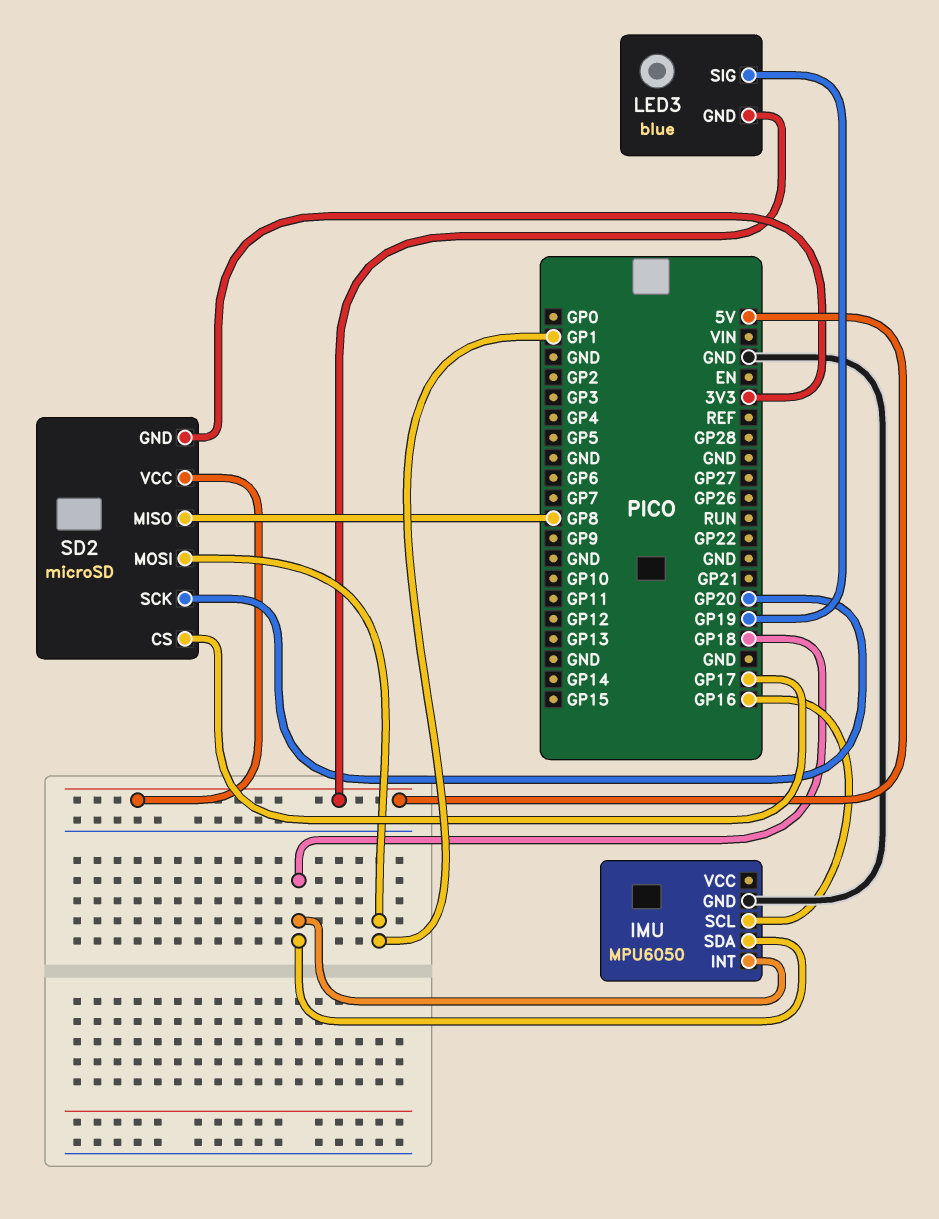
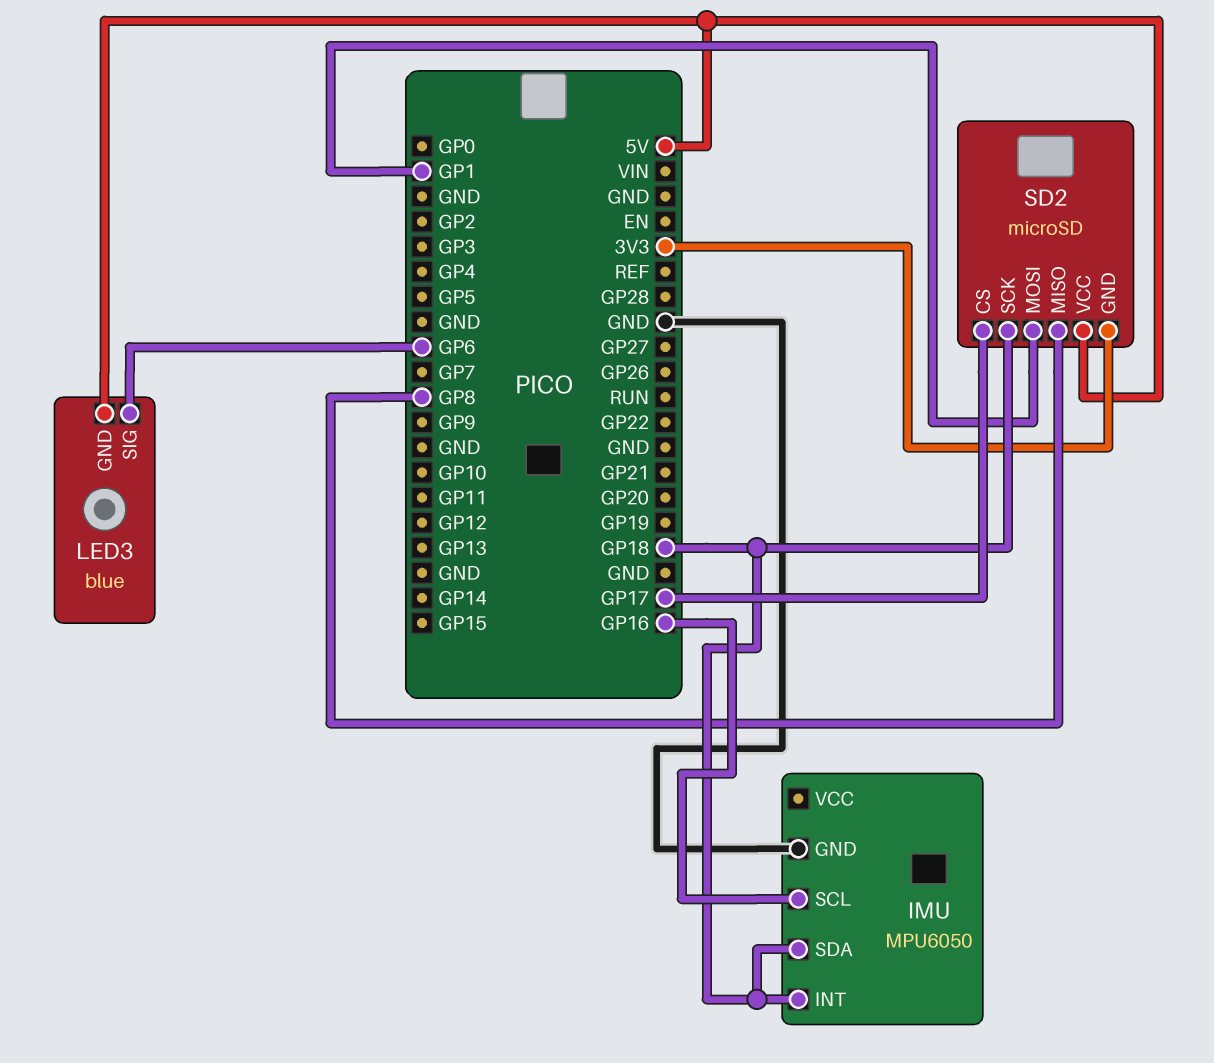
LED3 pin SIG: GP19 -> GP6
SD2 pin SCK: GP20 -> GP18

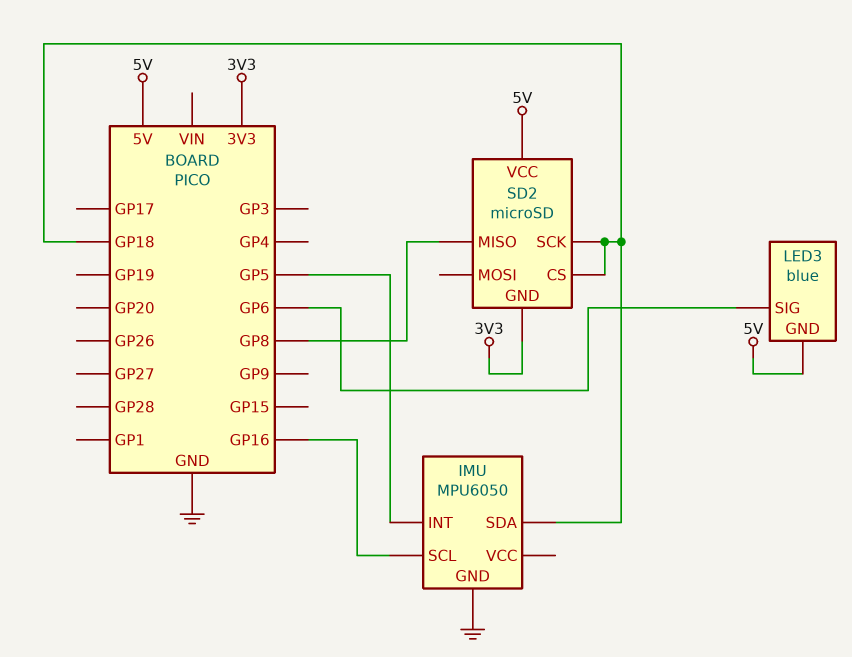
IMU pin INT: GP18 -> GP5
SD2 pin CS: GP17 -> GP18
SD2 pin MOSI: GP1 -> none

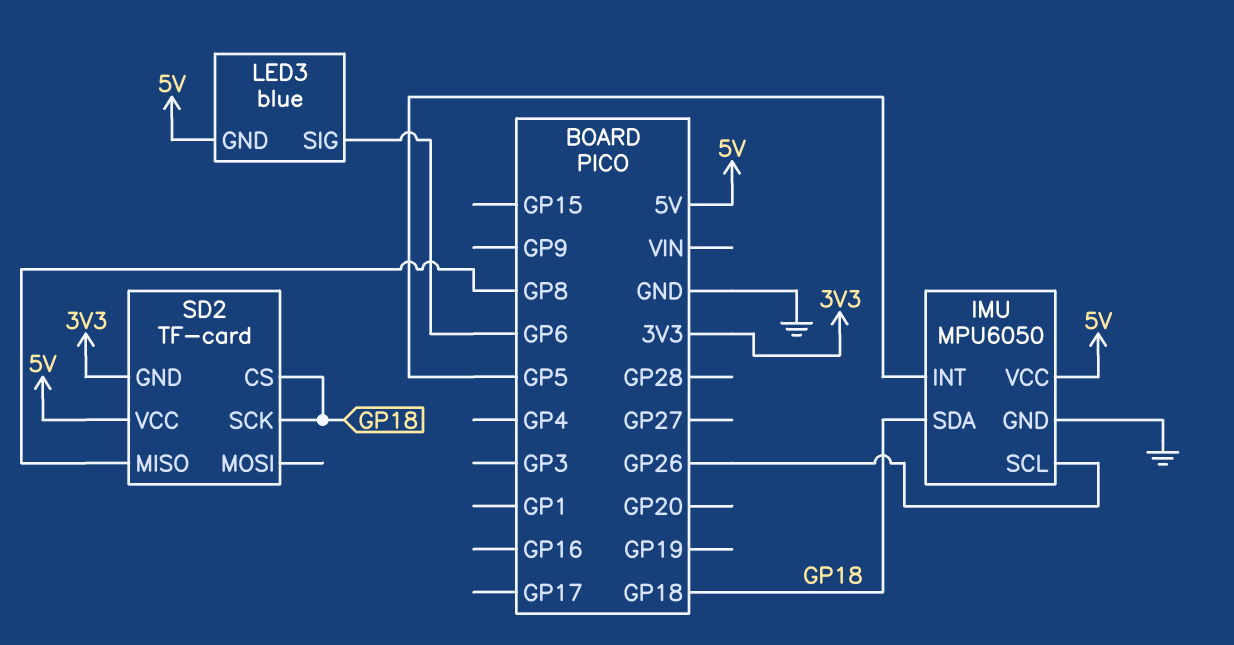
IMU pin SCL: GP16 -> GP26
IMU pin VCC: none -> 5V
SD2: microSD -> TF-card

